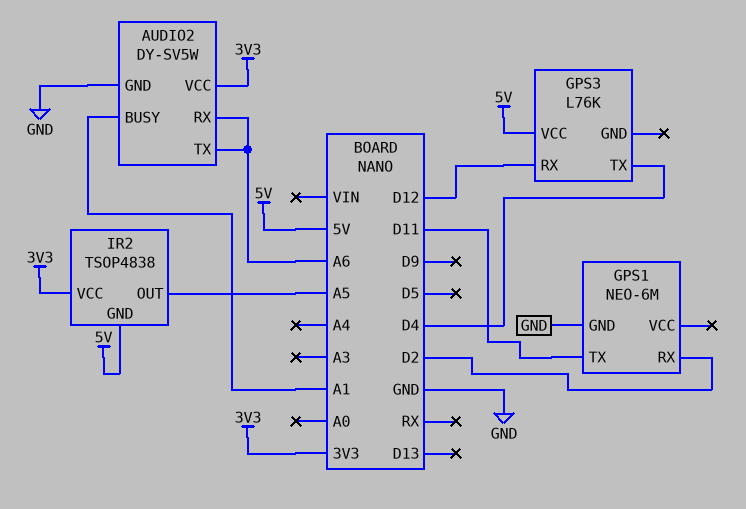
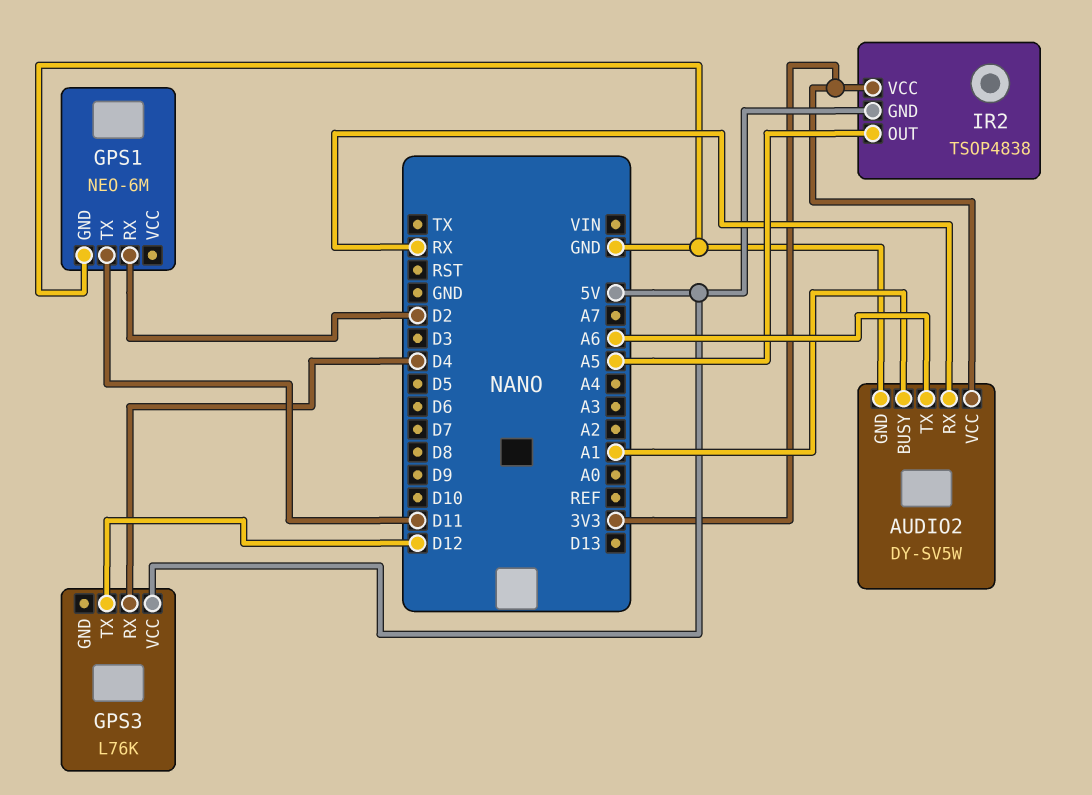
AUDIO2 pin RX: A6 -> RX
GPS3 pin RX: D12 -> D4
GPS3 pin TX: D4 -> D12

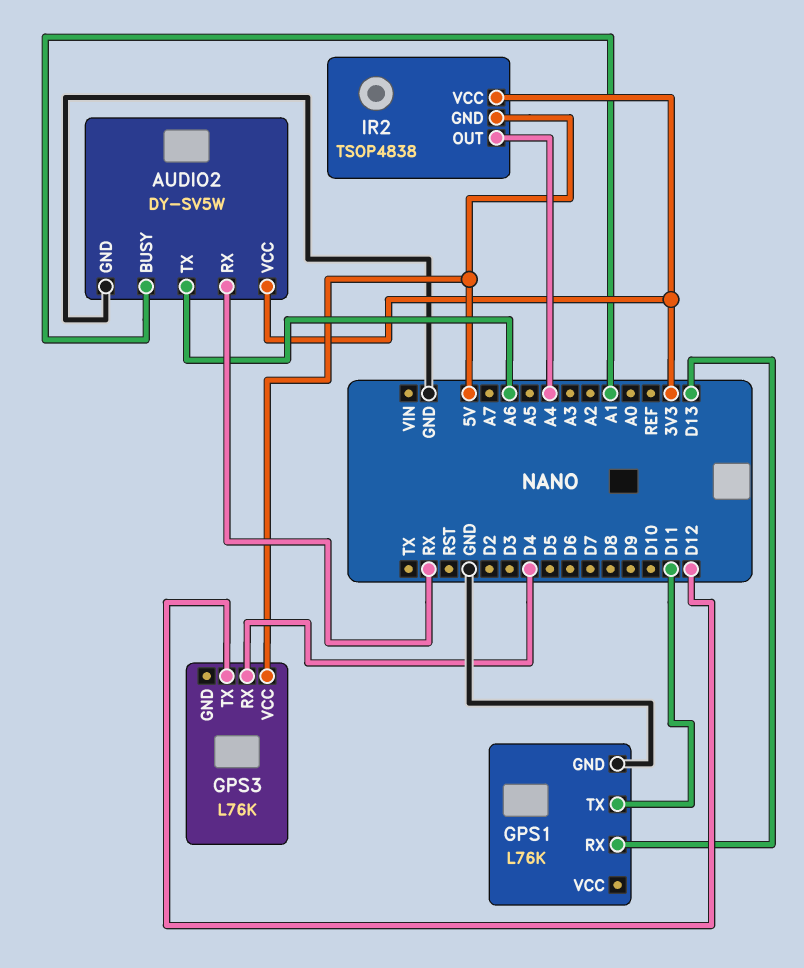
GPS1: NEO-6M -> L76K
GPS1 pin RX: D2 -> D13
IR2 pin OUT: A5 -> A4

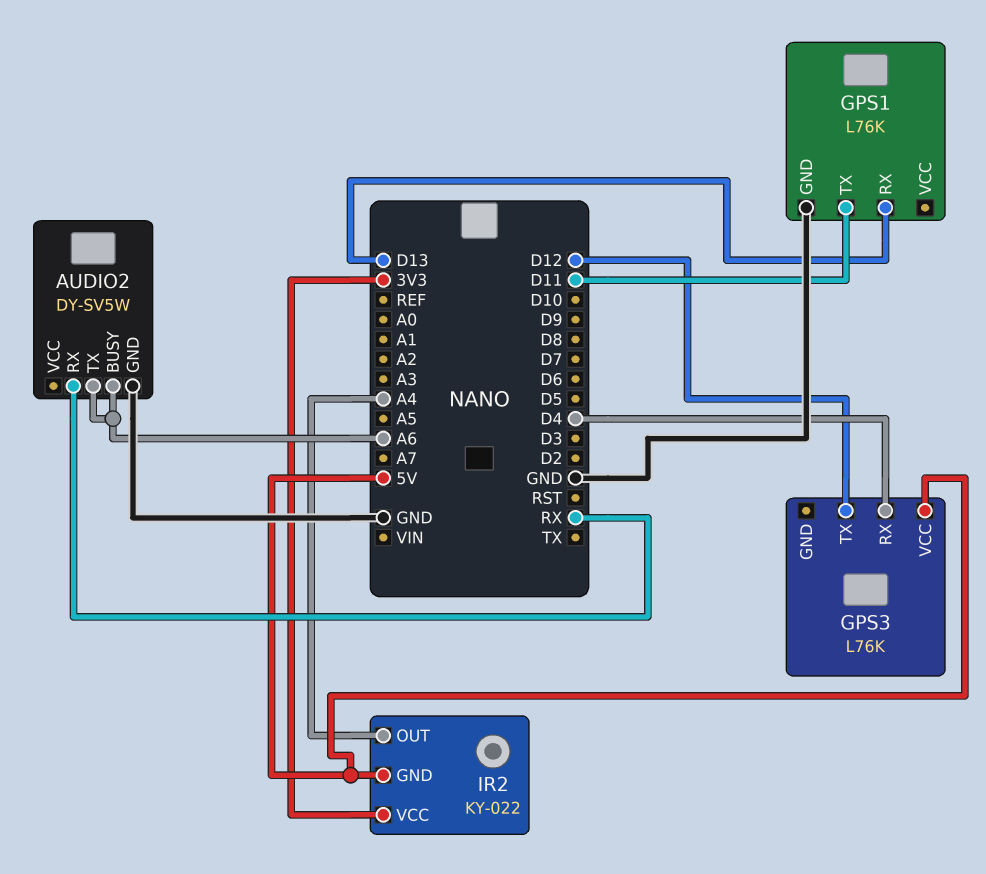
AUDIO2 pin BUSY: A1 -> A6
AUDIO2 pin VCC: 3V3 -> none
IR2: TSOP4838 -> KY-022

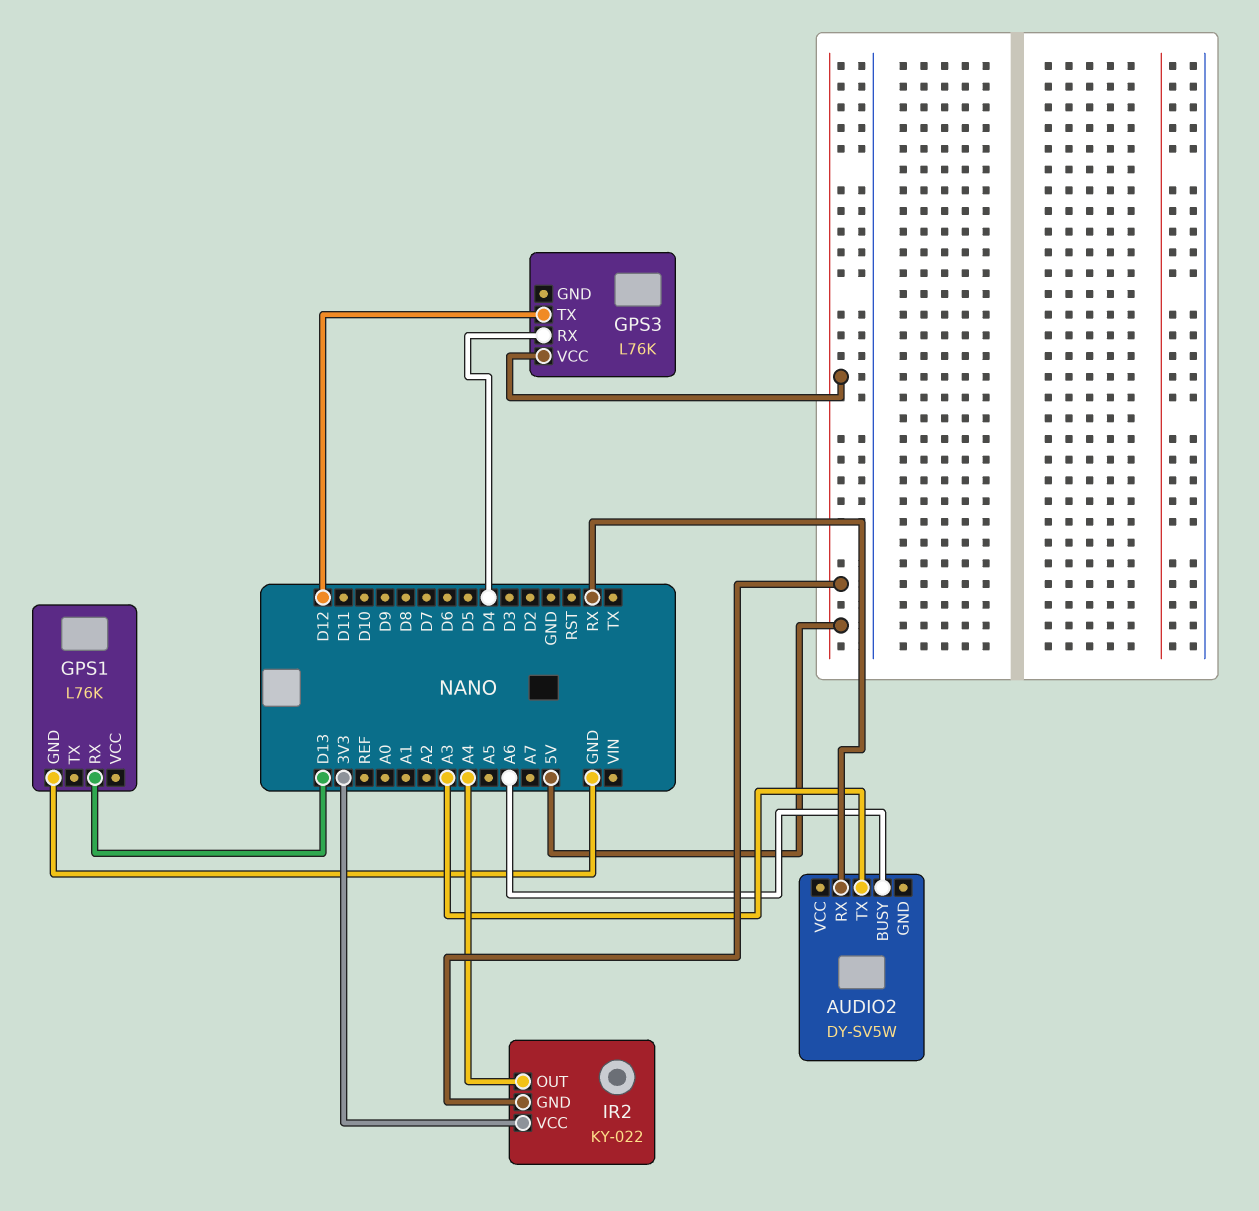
AUDIO2 pin GND: GND -> none
AUDIO2 pin TX: A6 -> A3
GPS1 pin TX: D11 -> none

